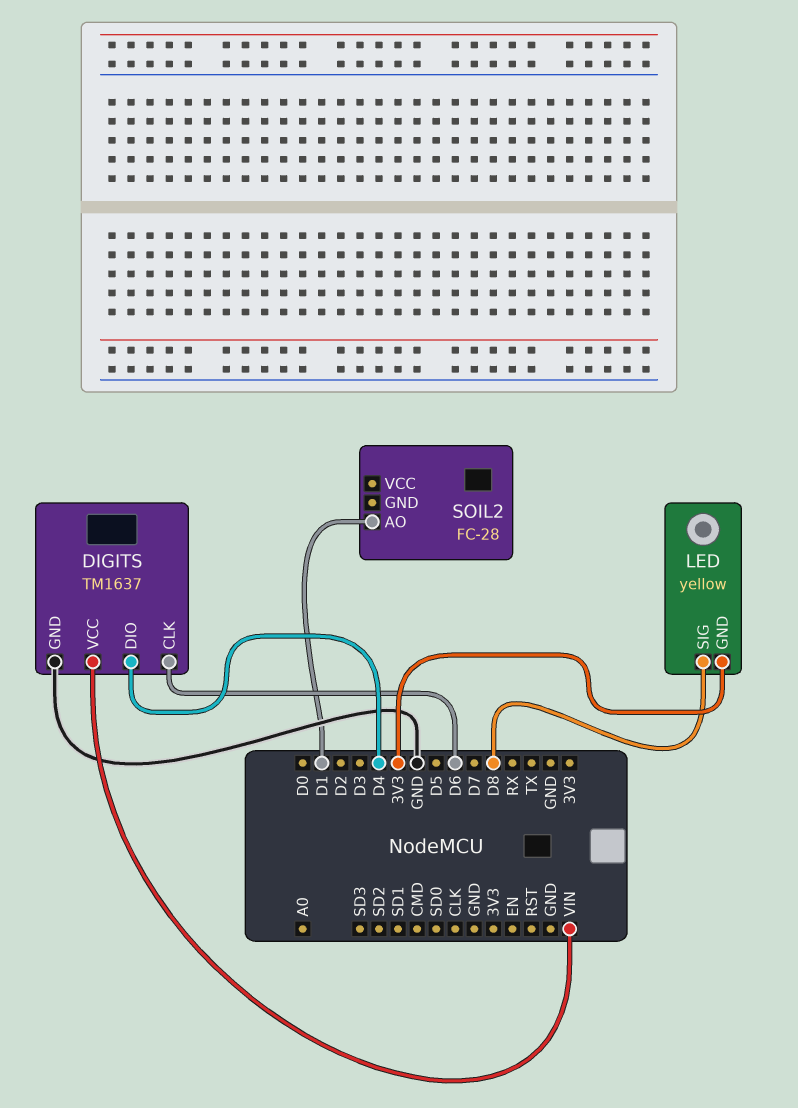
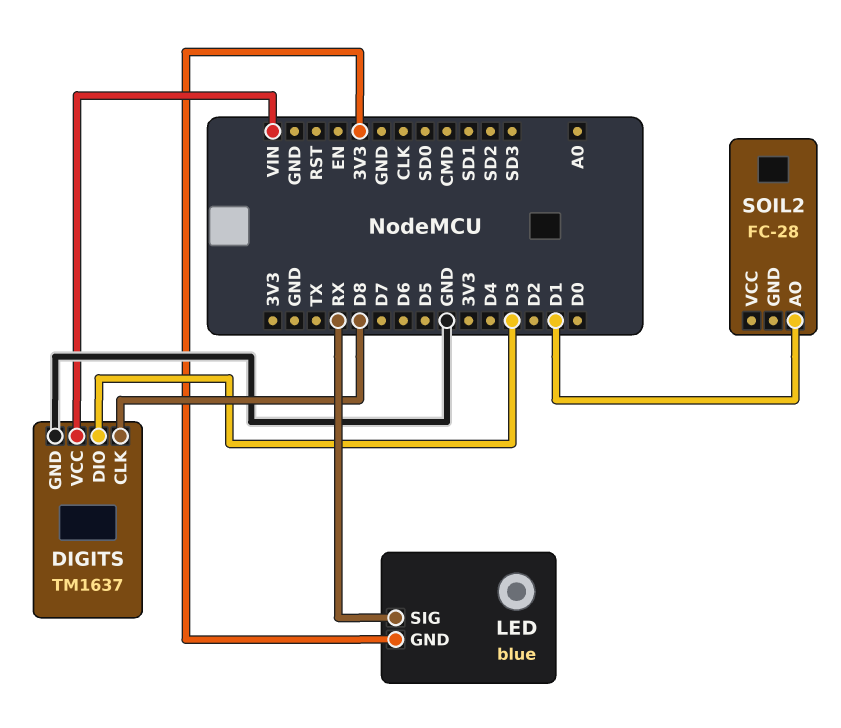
DIGITS pin CLK: D6 -> D8
DIGITS pin DIO: D4 -> D3
LED: yellow -> blue
LED pin SIG: D8 -> RX

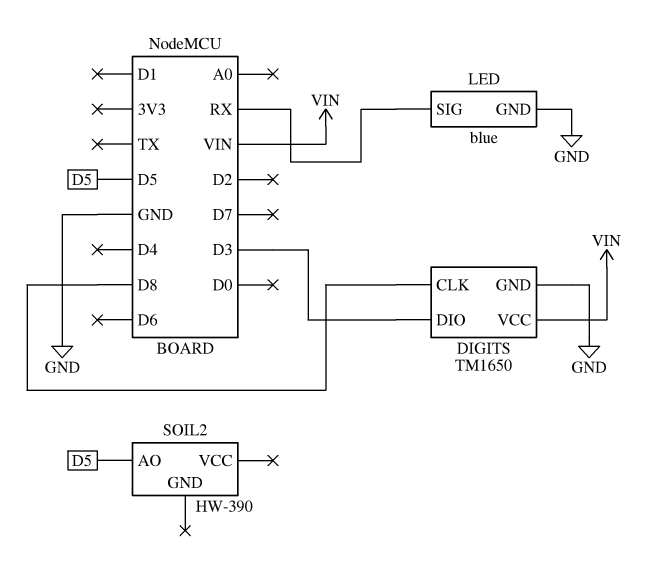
DIGITS: TM1637 -> TM1650
LED pin GND: 3V3 -> GND
SOIL2: FC-28 -> HW-390
SOIL2 pin AO: D1 -> D5

